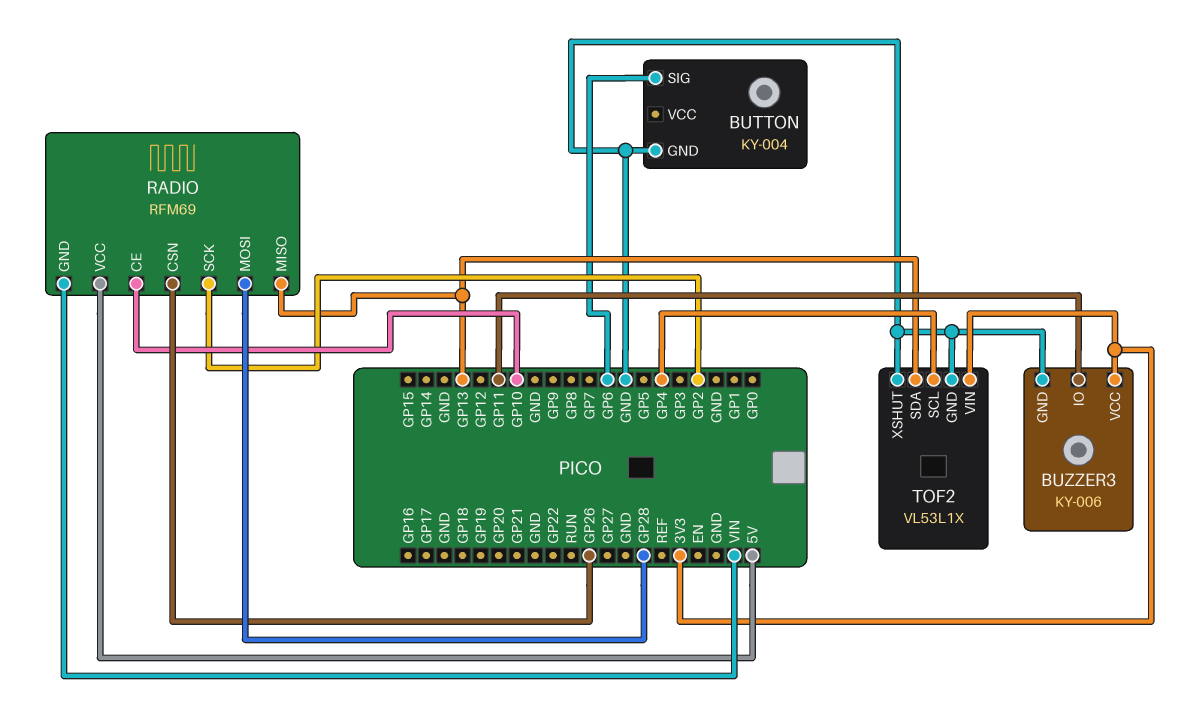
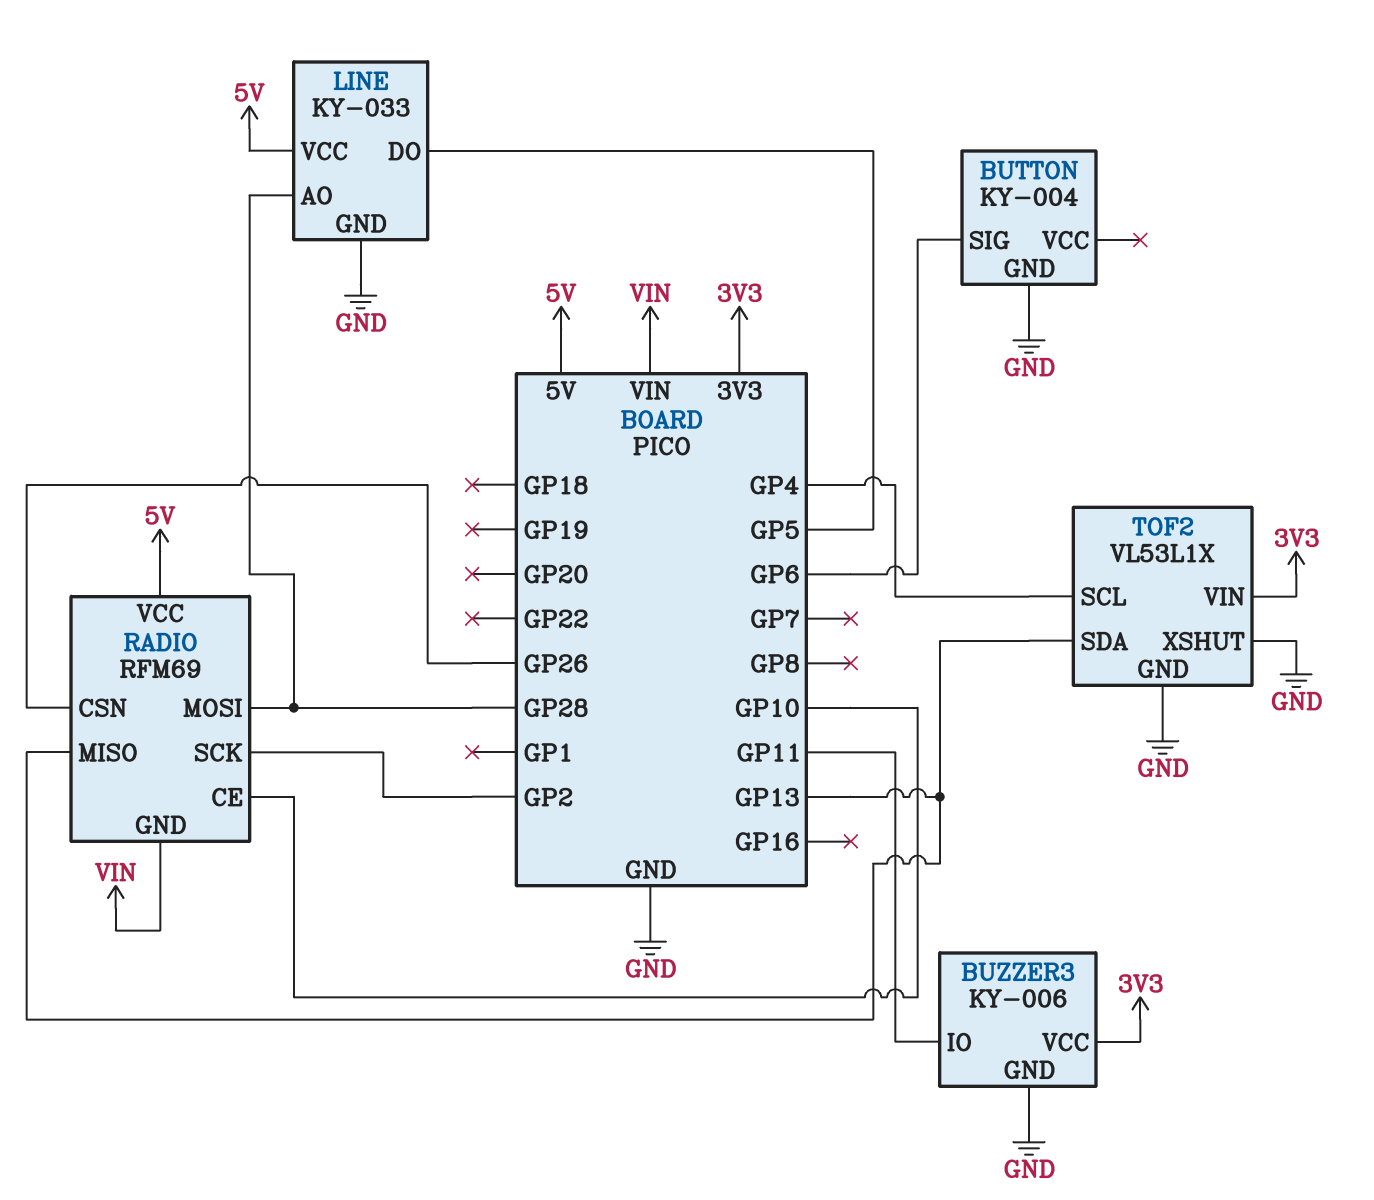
LINE: none -> KY-033
LINE pin AO: none -> GP28
LINE pin DO: none -> GP5
LINE pin GND: none -> GND
LINE pin VCC: none -> 5V

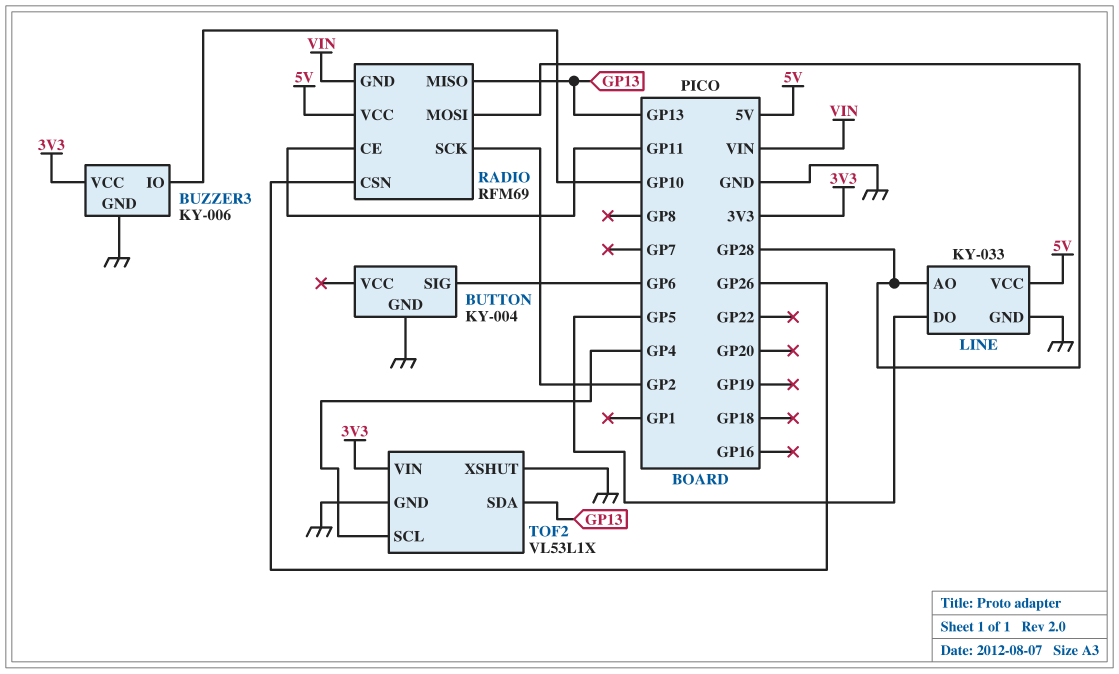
BUZZER3 pin IO: GP11 -> GP10
RADIO pin CE: GP10 -> GP11

